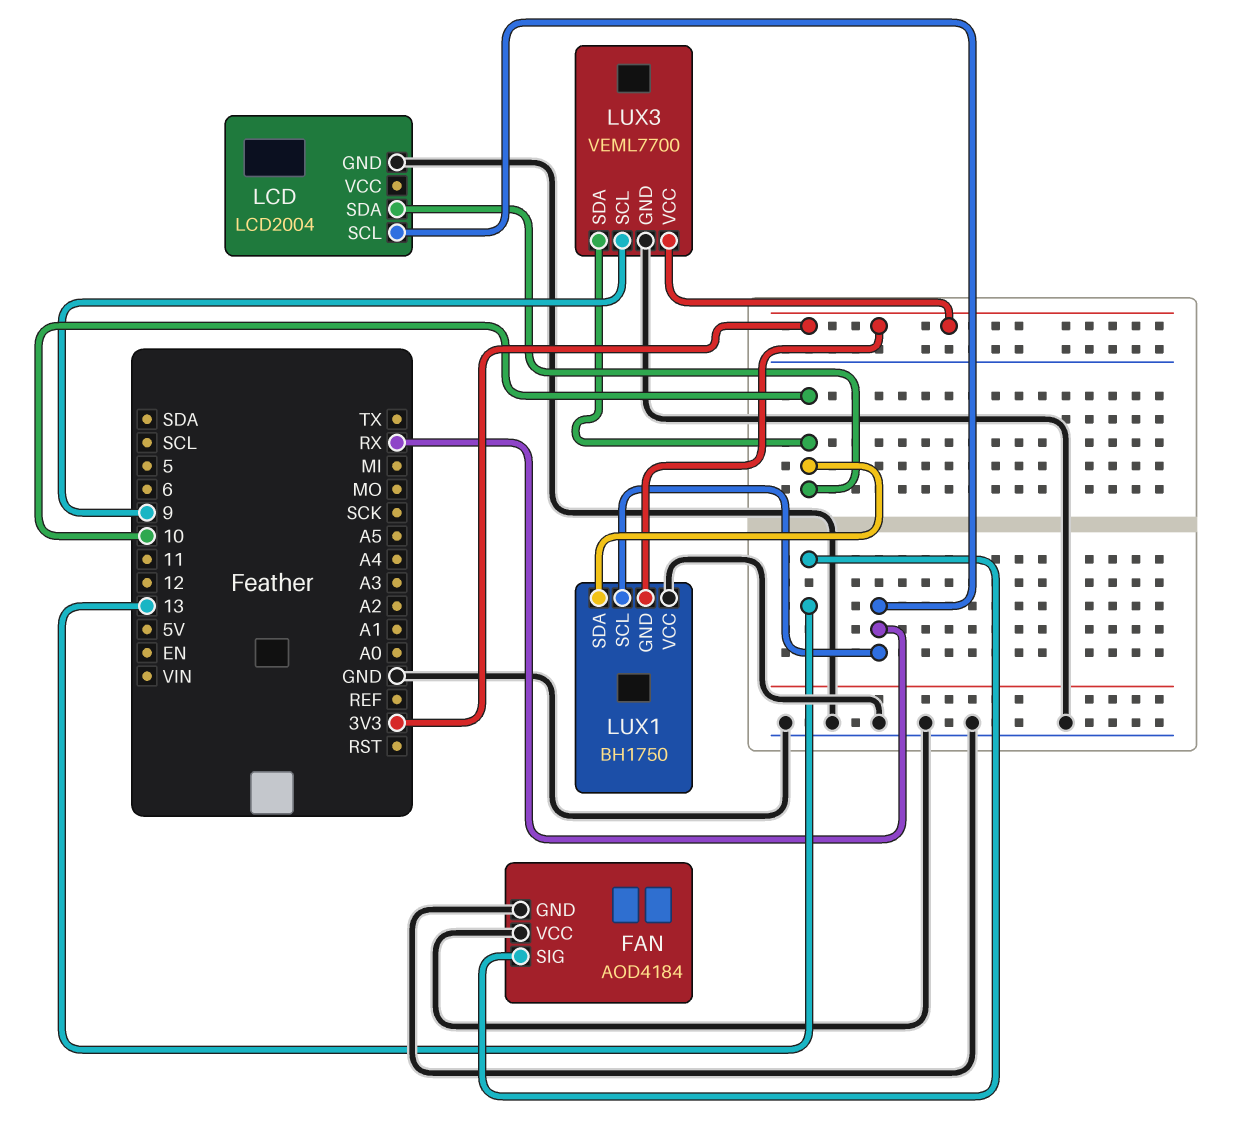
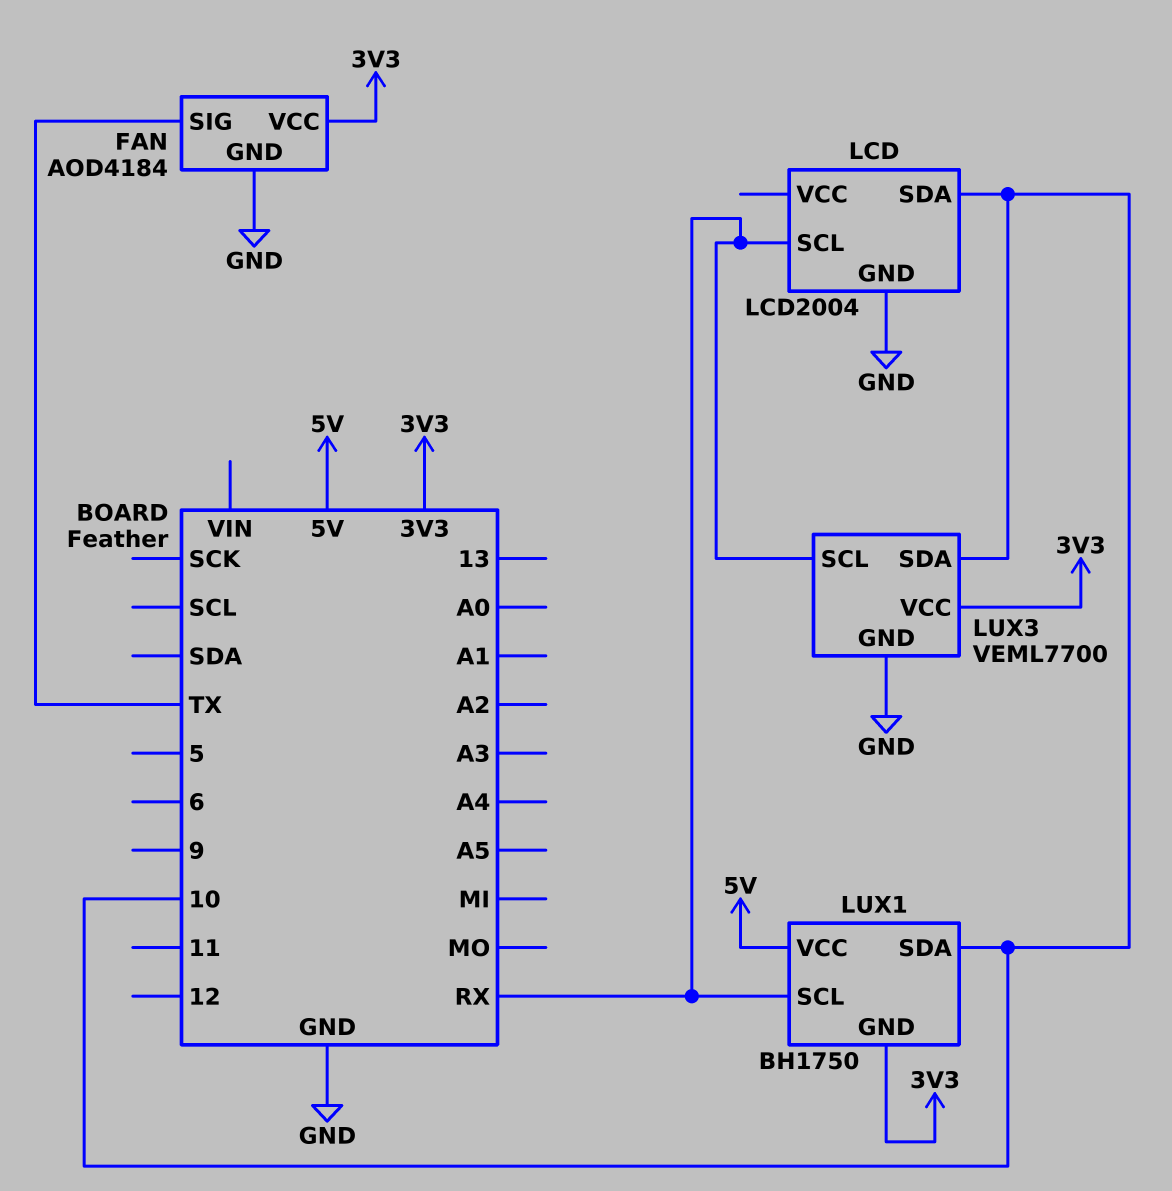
FAN pin SIG: 13 -> TX
FAN pin VCC: GND -> 3V3
LUX1 pin VCC: GND -> 5V
LUX3 pin SCL: 9 -> RX

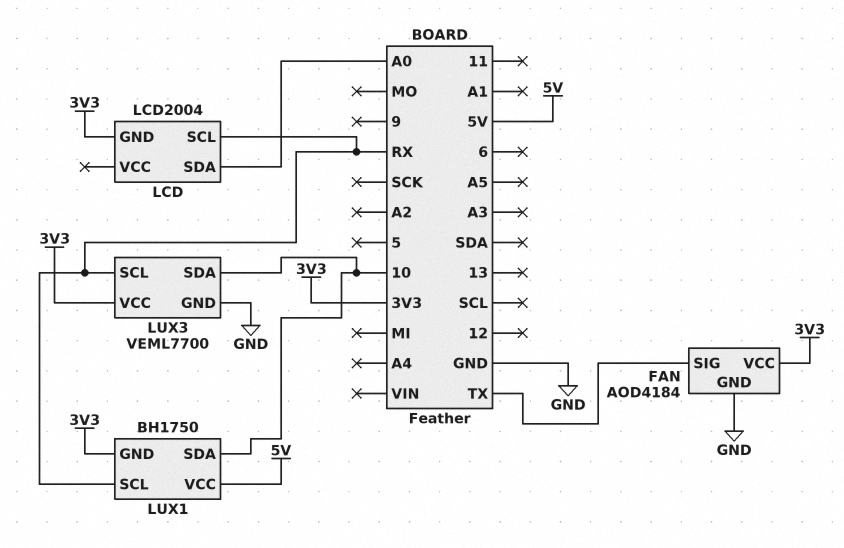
LCD pin GND: GND -> 3V3
LCD pin SDA: 10 -> A0

